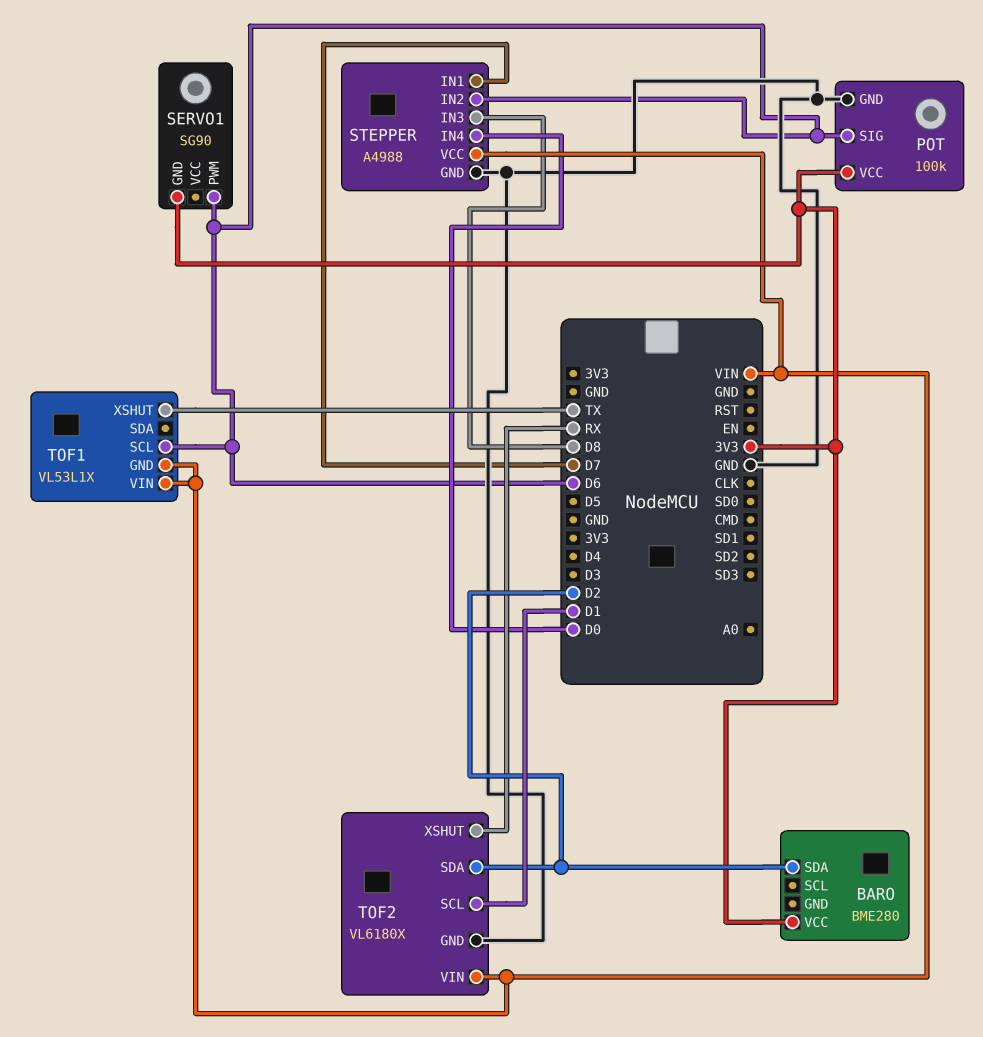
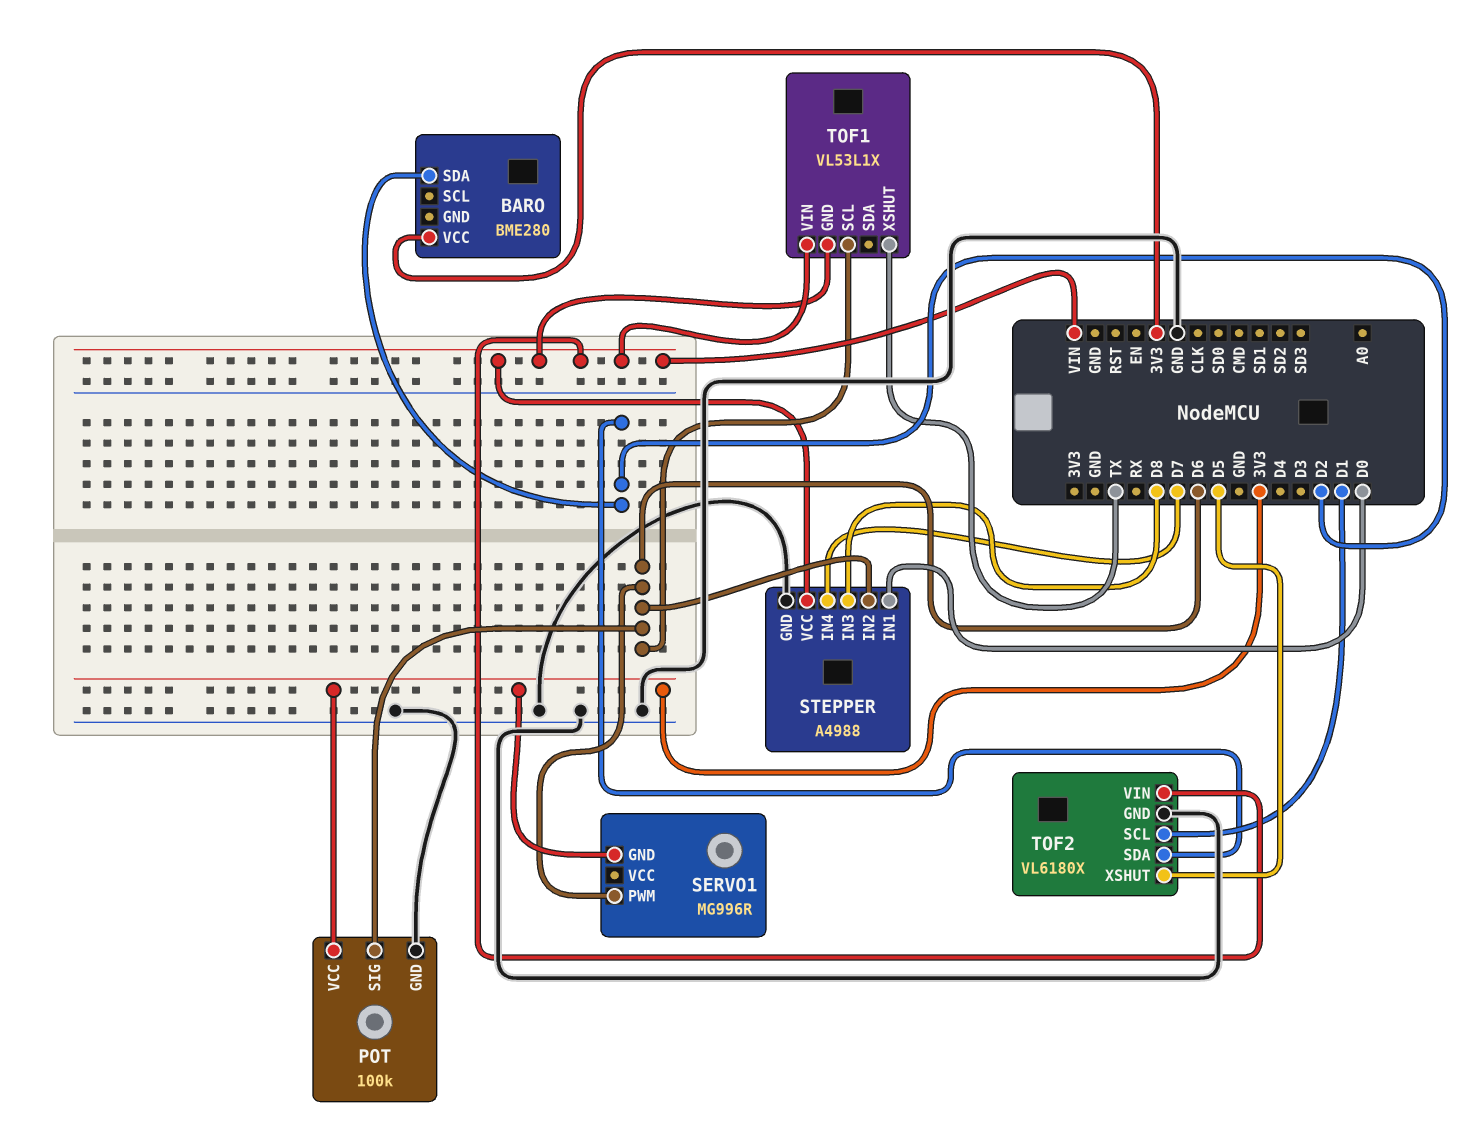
SERVO1: SG90 -> MG996R
STEPPER pin IN1: D7 -> D0
STEPPER pin IN4: D0 -> D7
TOF2 pin XSHUT: RX -> D5

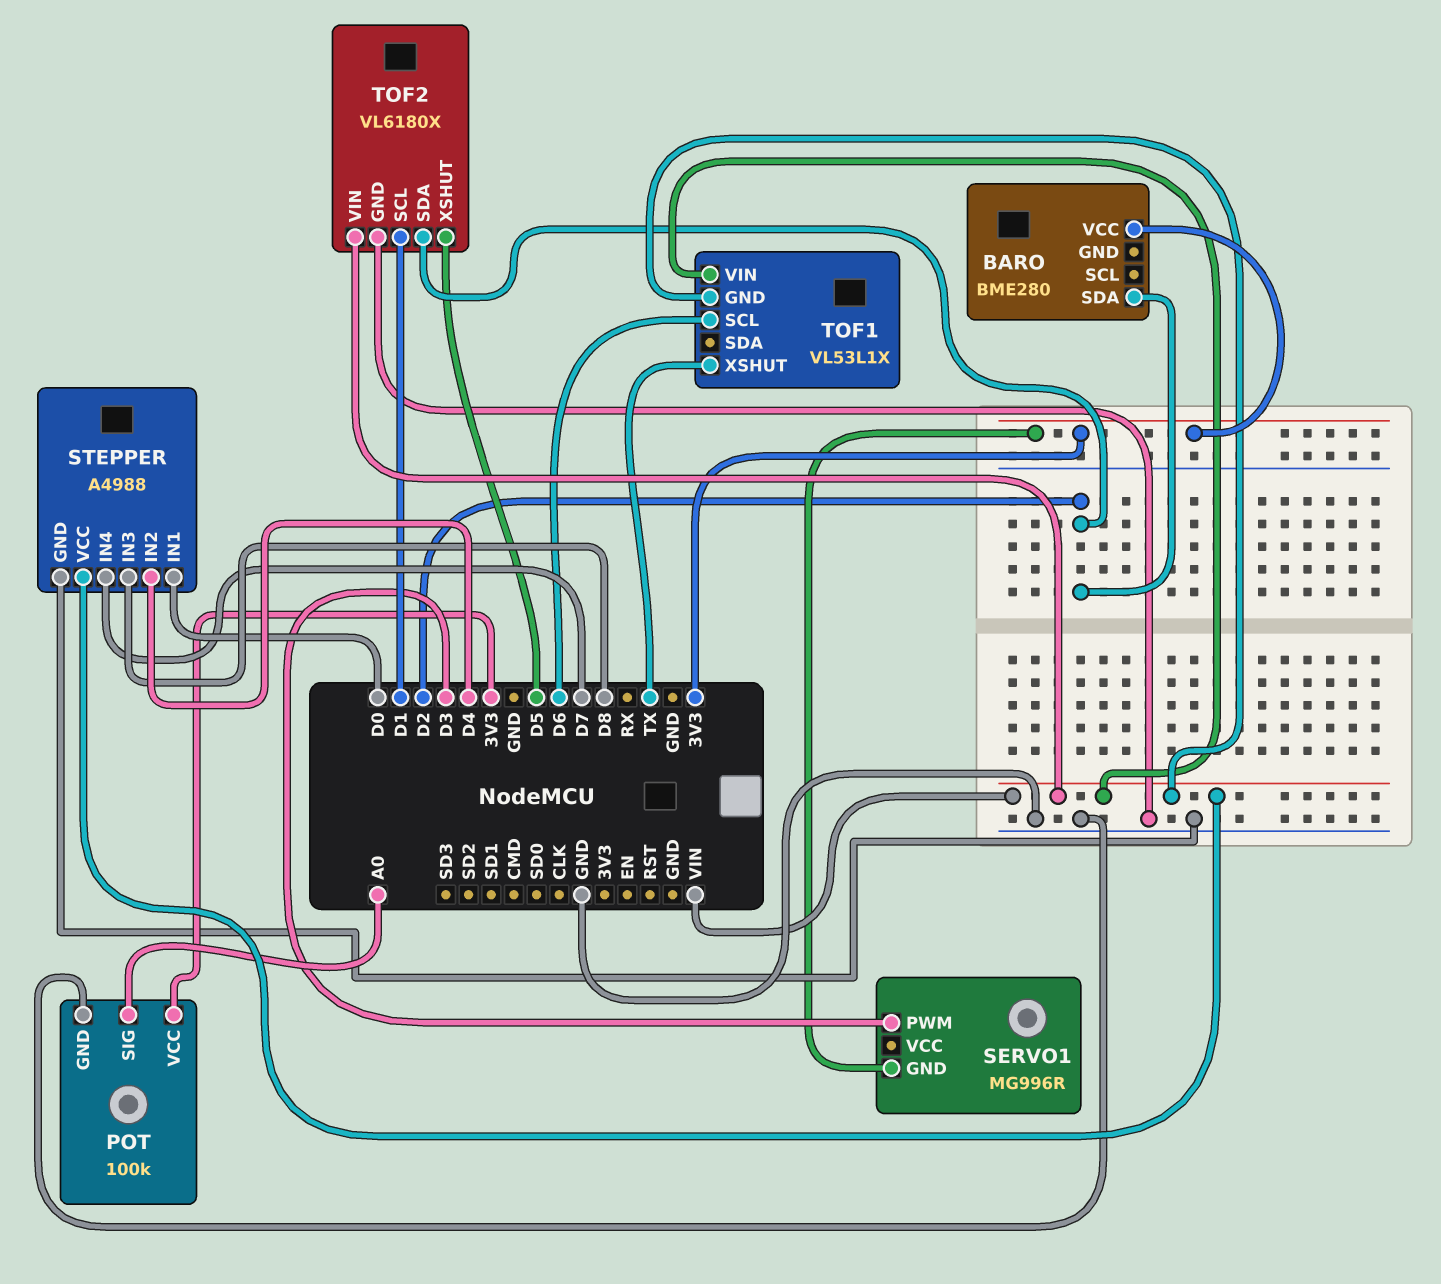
POT pin SIG: D6 -> A0
SERVO1 pin PWM: D6 -> D3
STEPPER pin IN2: D6 -> D4

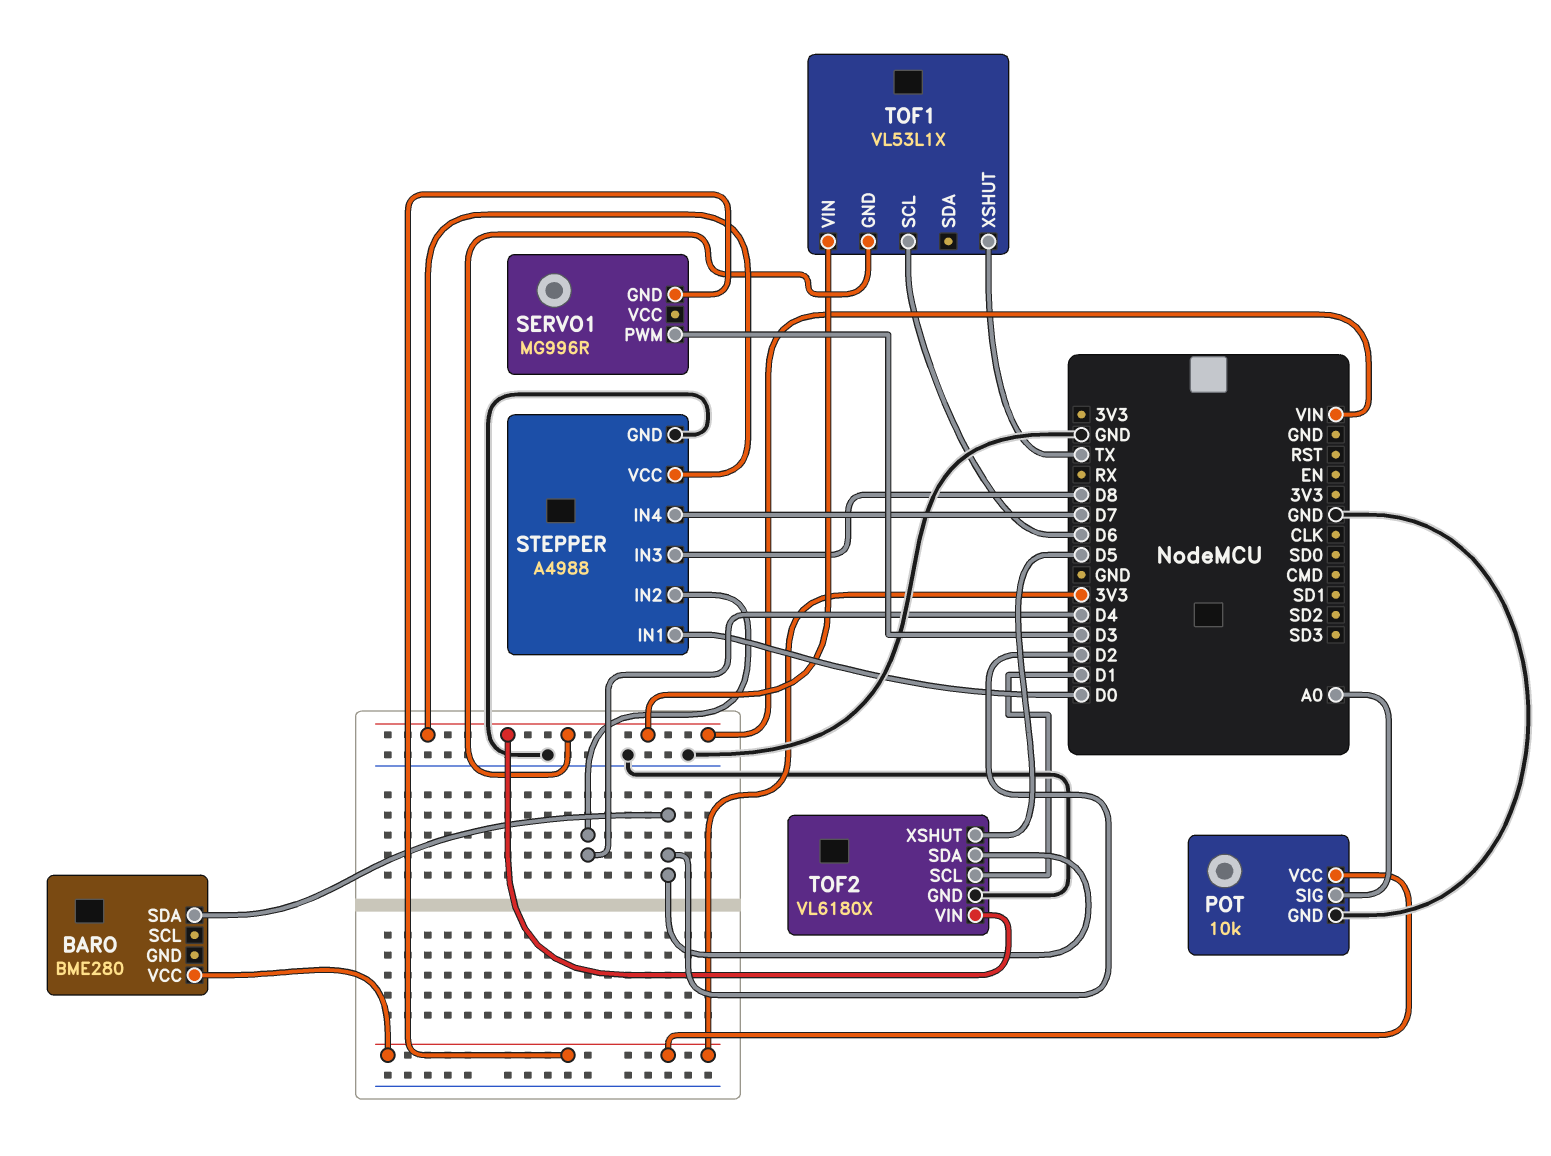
POT: 100k -> 10k

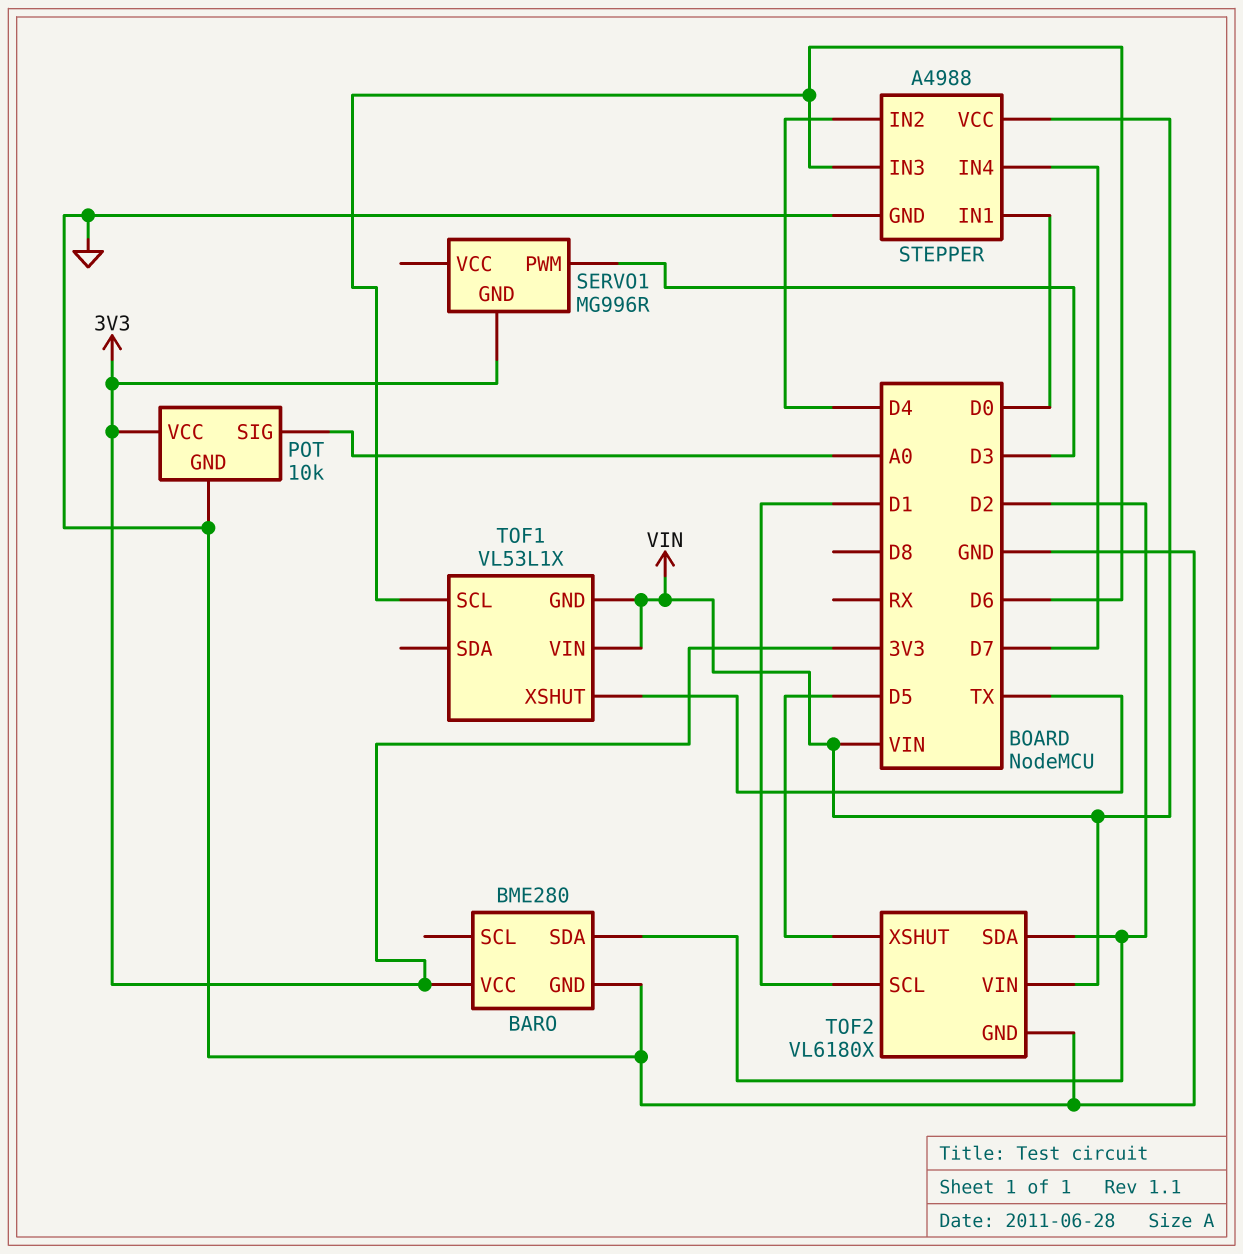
BARO pin GND: none -> GND
STEPPER pin IN3: D8 -> D6

